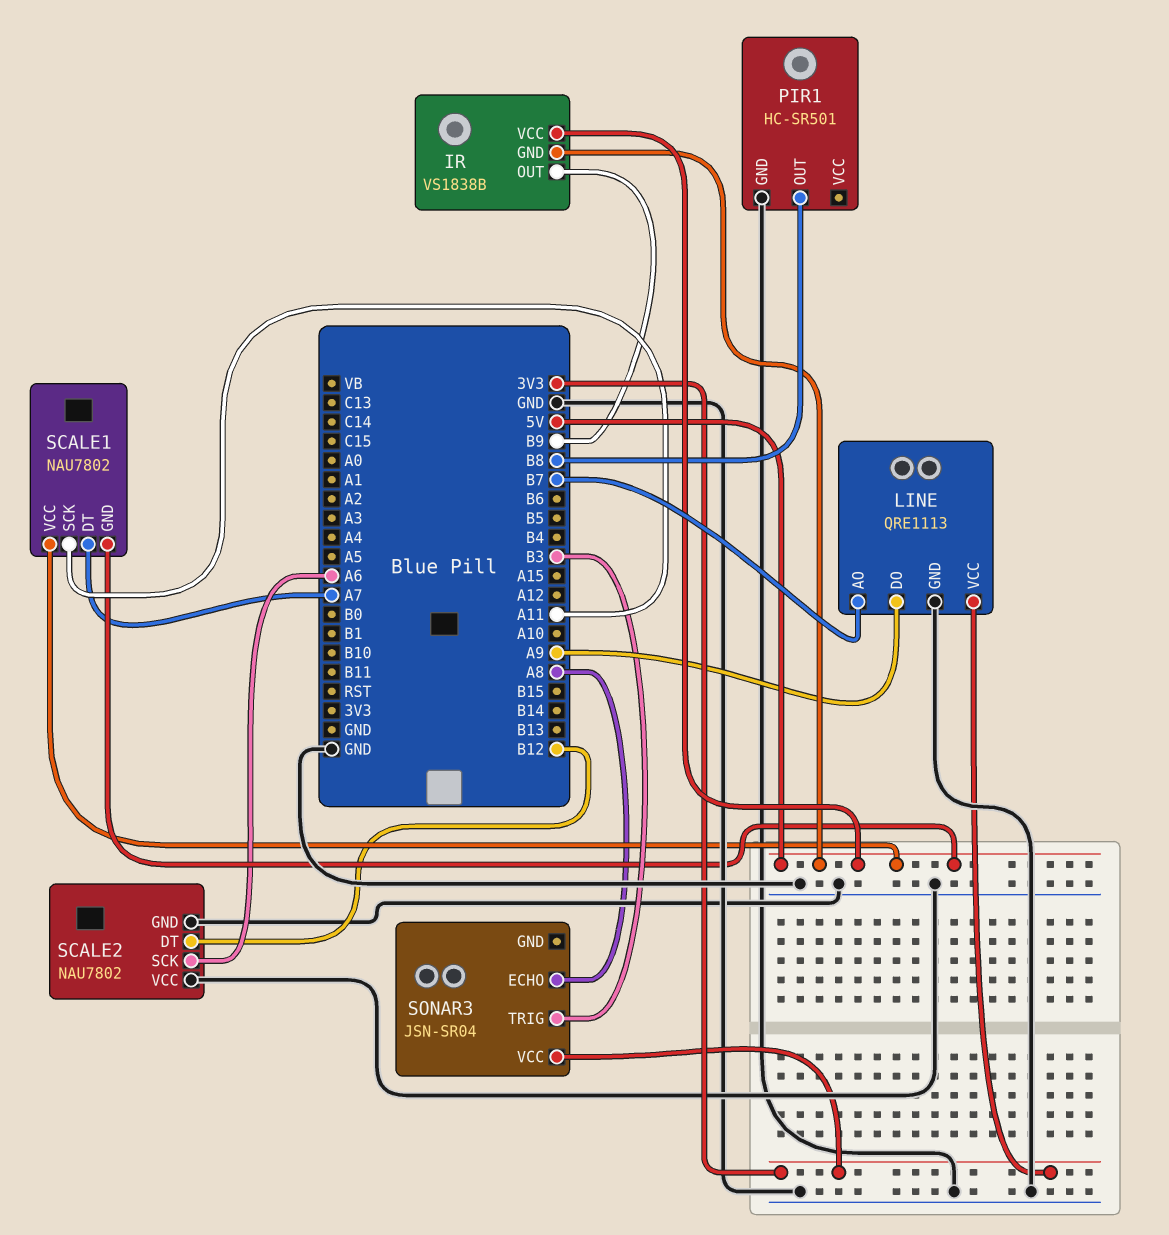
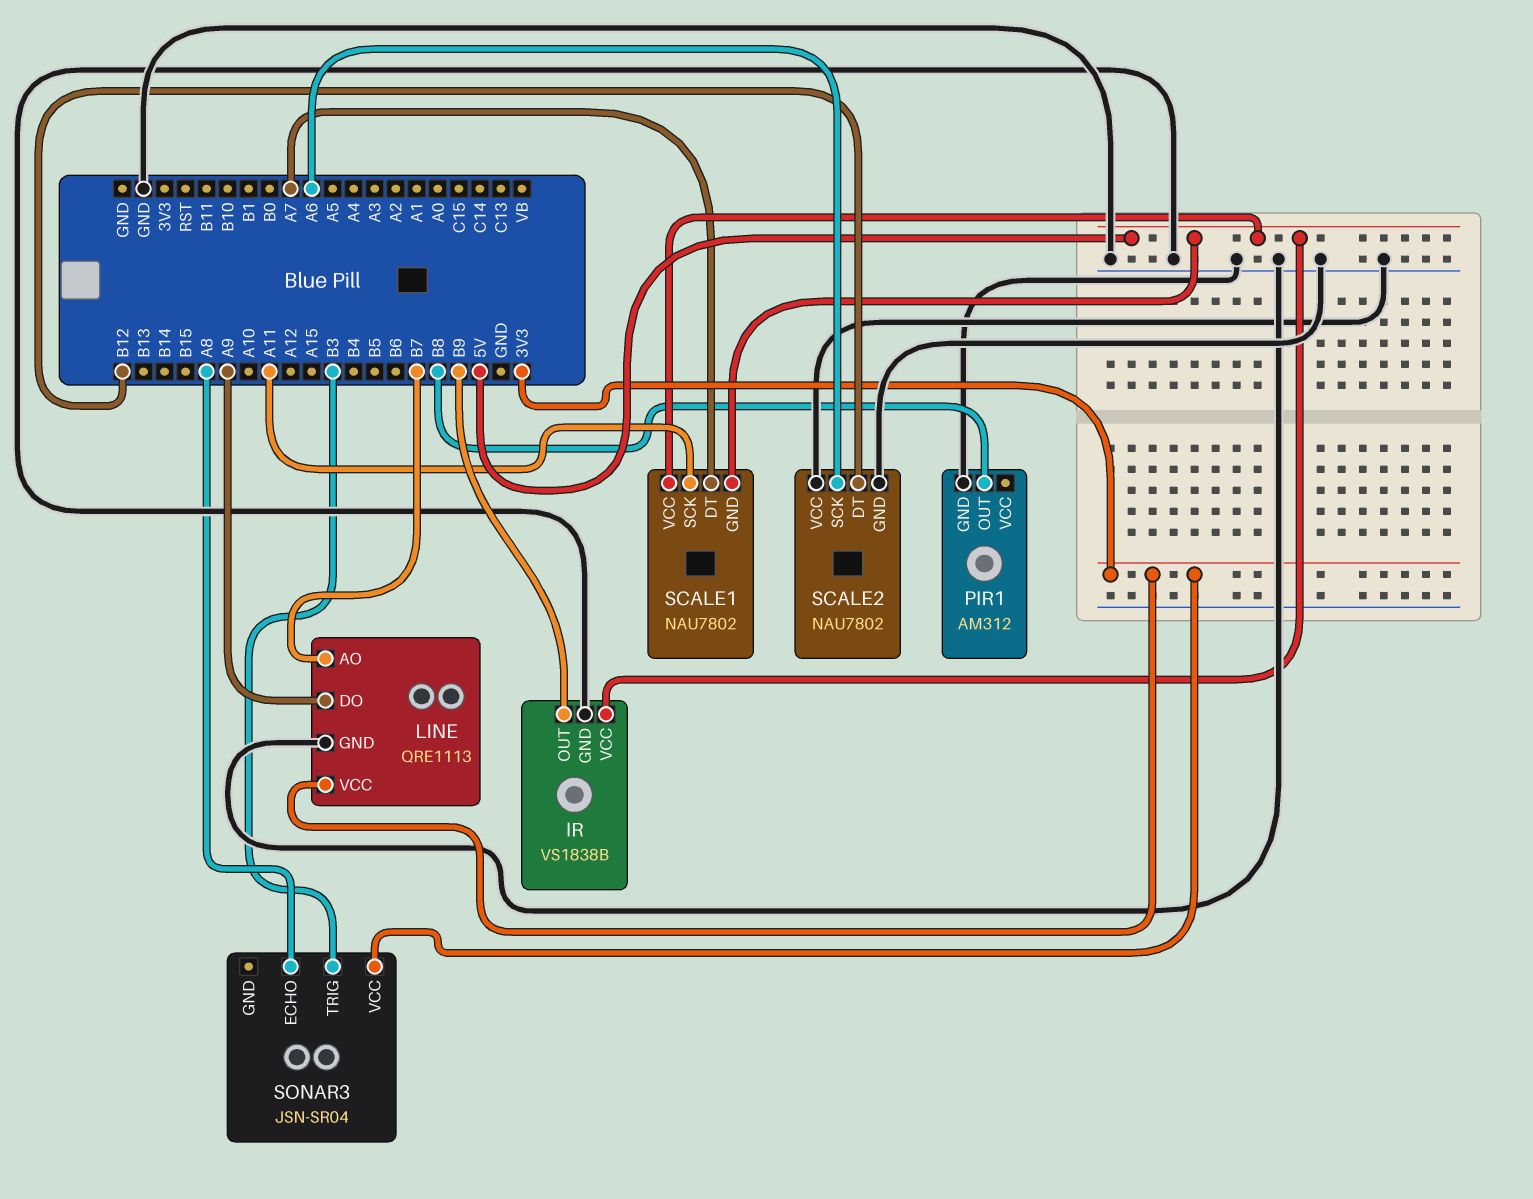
IR pin GND: 5V -> GND
PIR1: HC-SR501 -> AM312

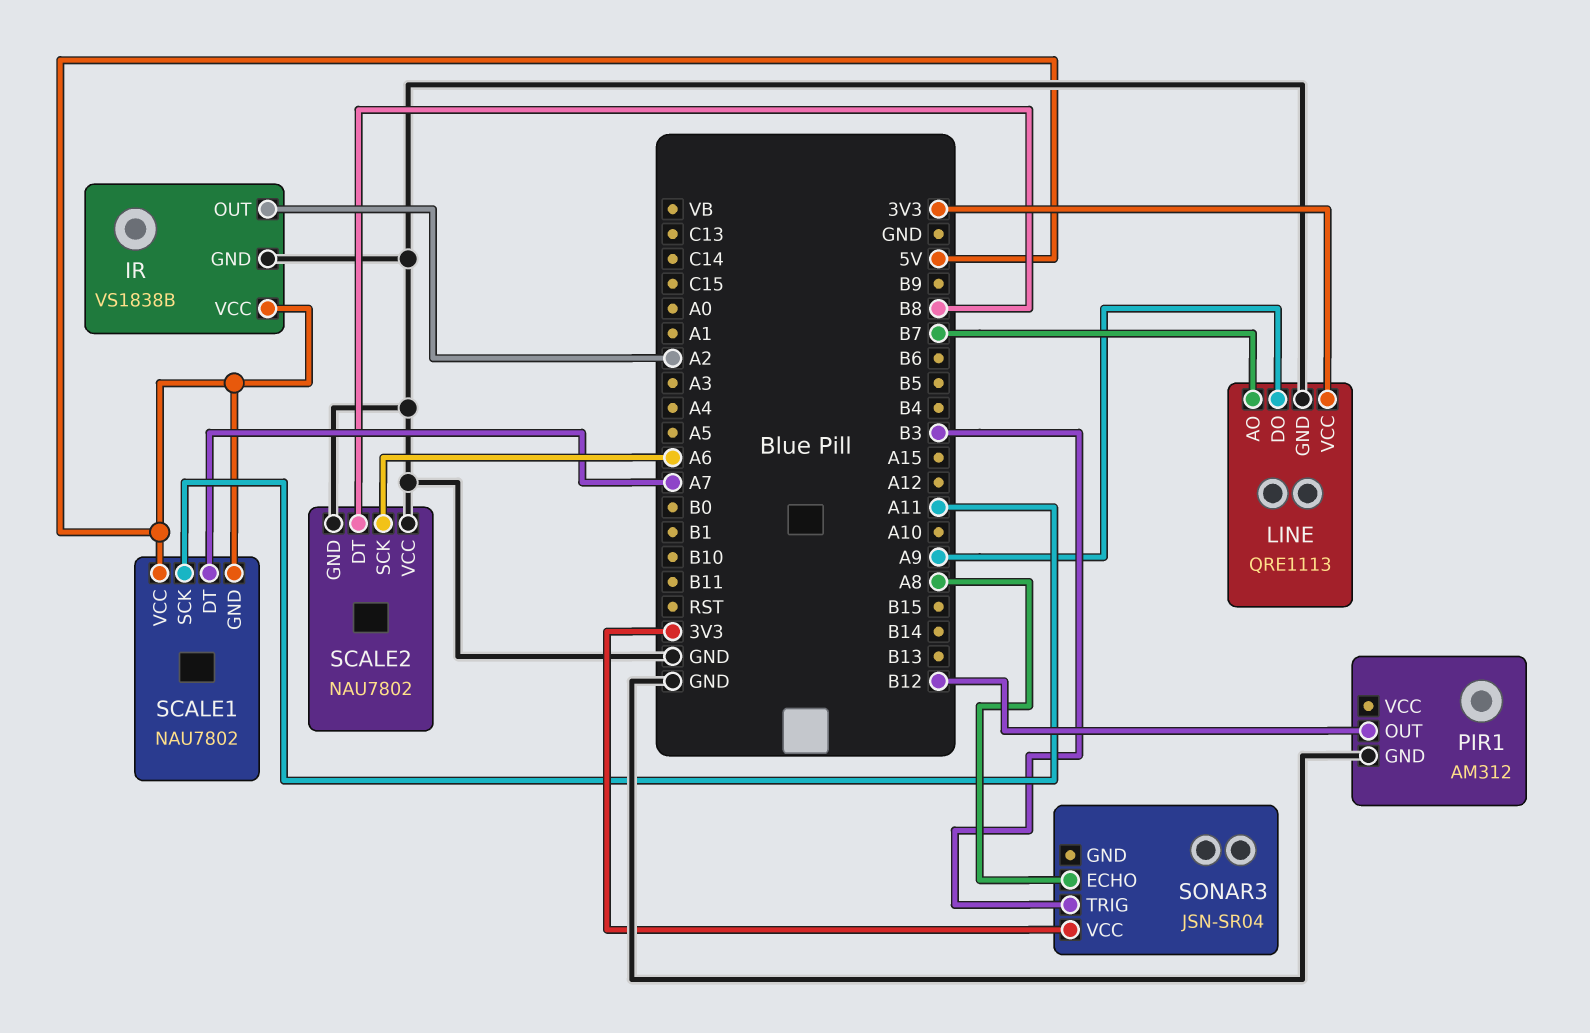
IR pin OUT: B9 -> A2
PIR1 pin OUT: B8 -> B12
SCALE2 pin DT: B12 -> B8

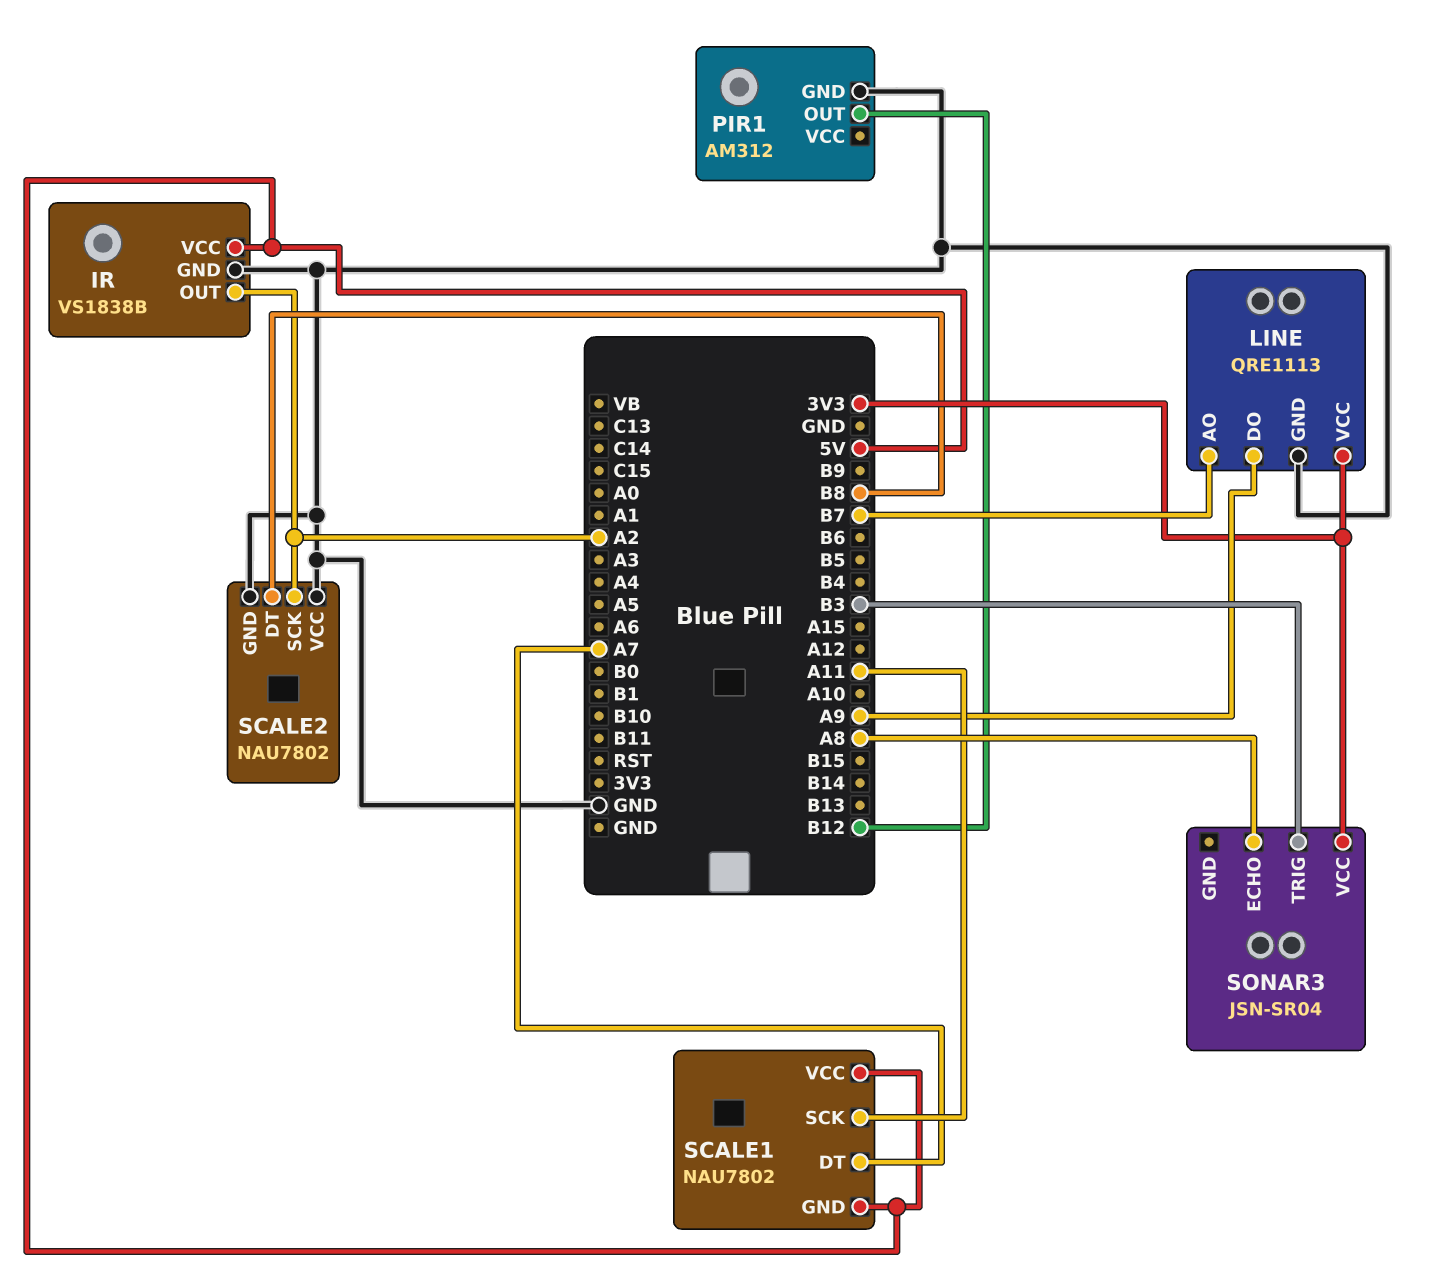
SCALE2 pin SCK: A6 -> A2

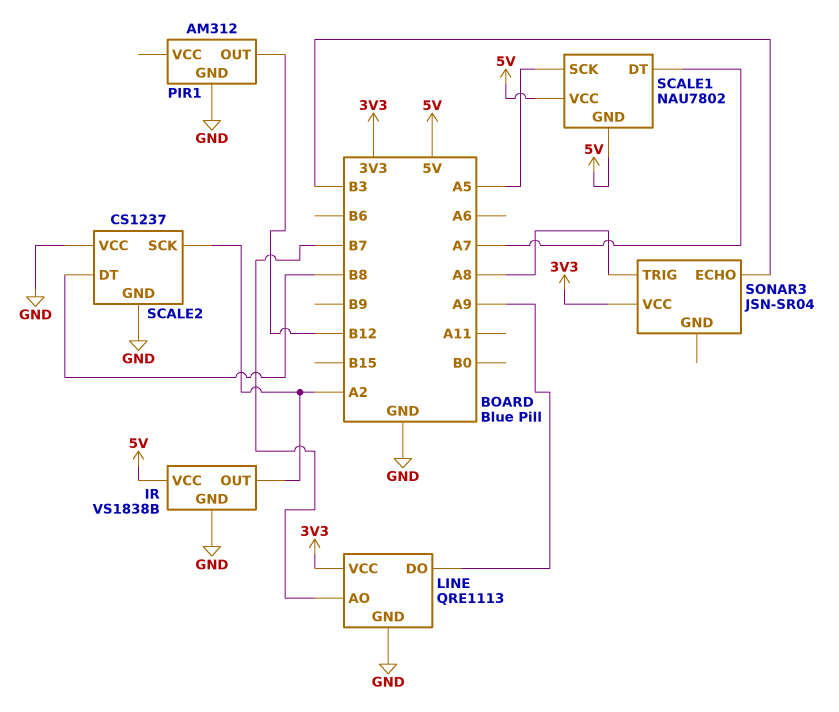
SCALE1 pin SCK: A11 -> A5
SCALE2: NAU7802 -> CS1237
SONAR3 pin ECHO: A8 -> B3
SONAR3 pin TRIG: B3 -> A8

